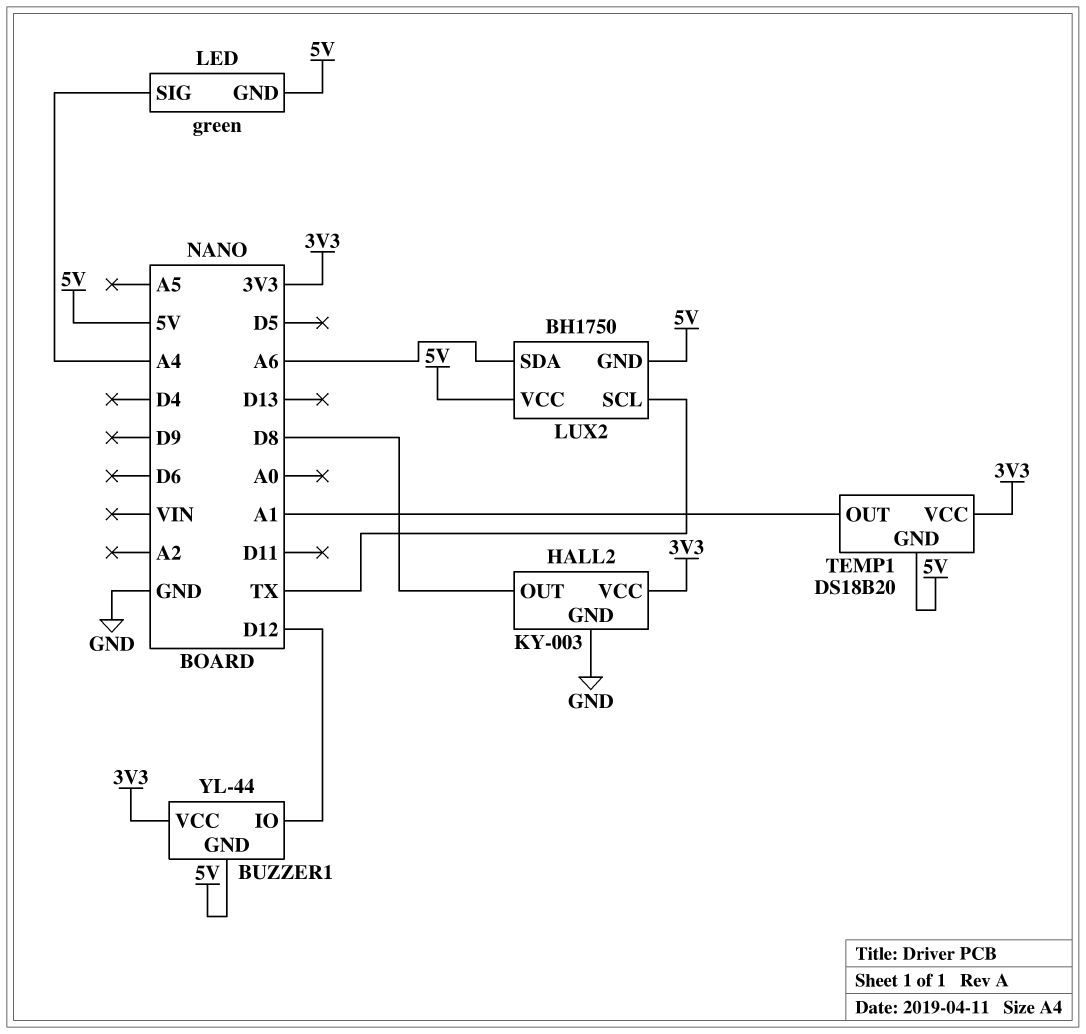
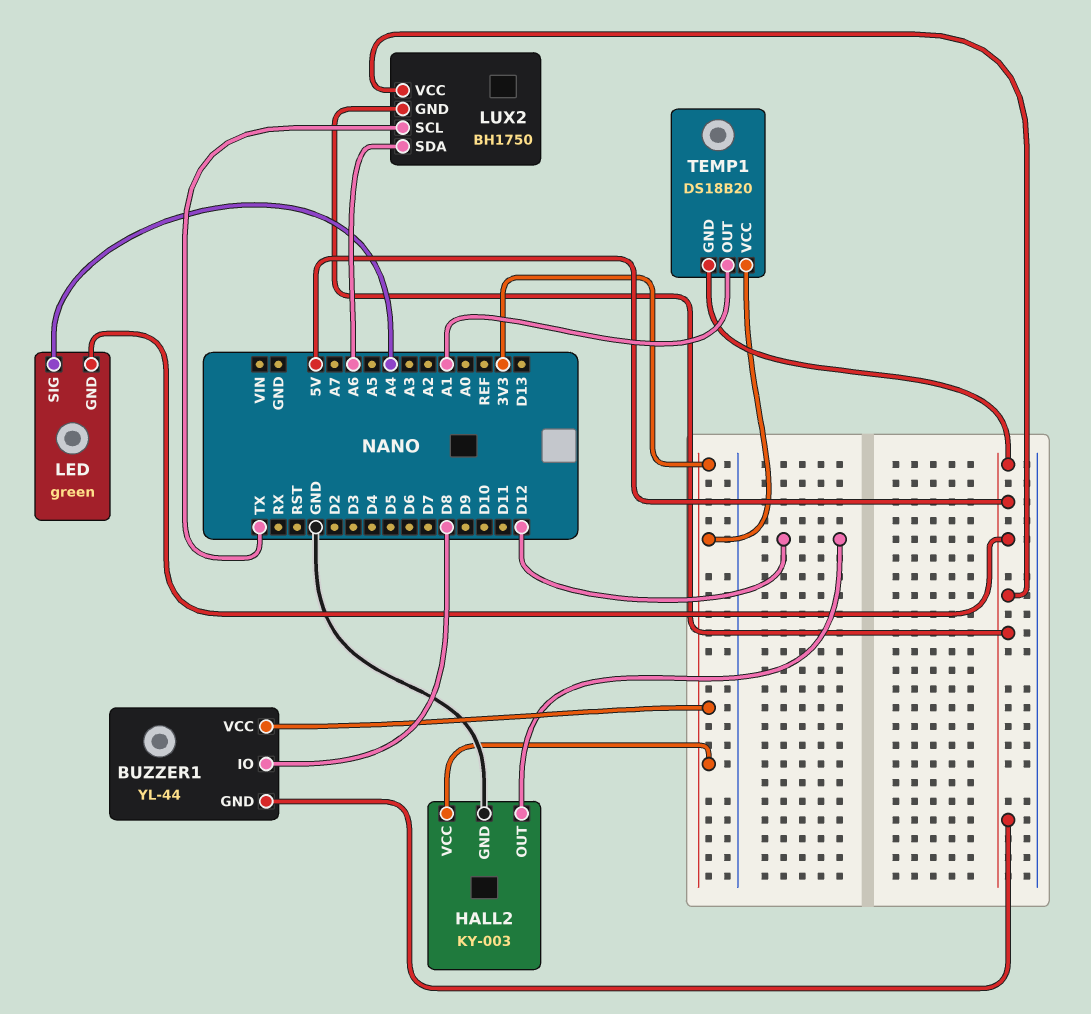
BUZZER1 pin IO: D12 -> D8
HALL2 pin OUT: D8 -> D12

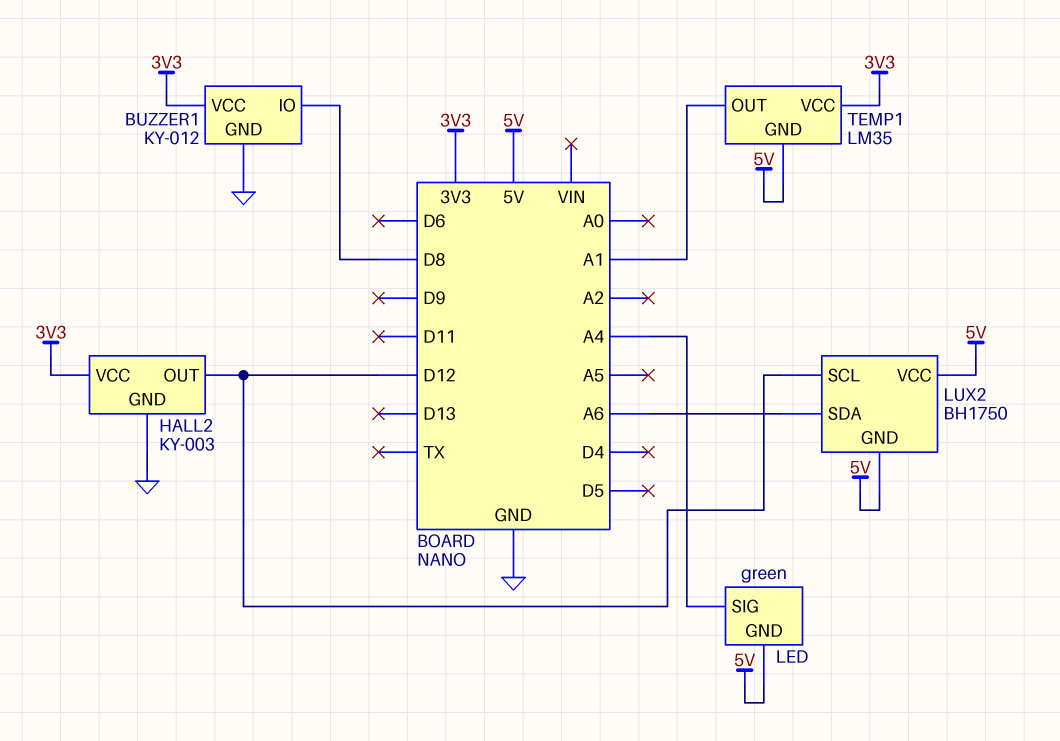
BUZZER1: YL-44 -> KY-012
BUZZER1 pin GND: 5V -> GND
LUX2 pin SCL: TX -> D12
TEMP1: DS18B20 -> LM35

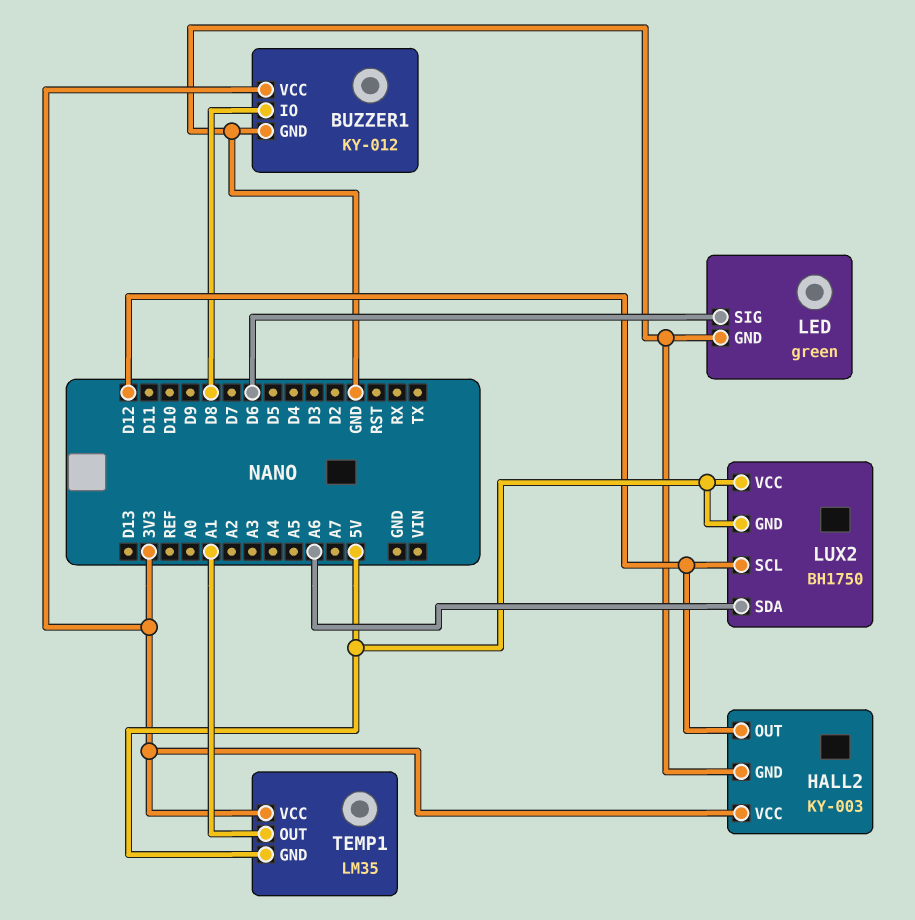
LED pin GND: 5V -> GND
LED pin SIG: A4 -> D6

